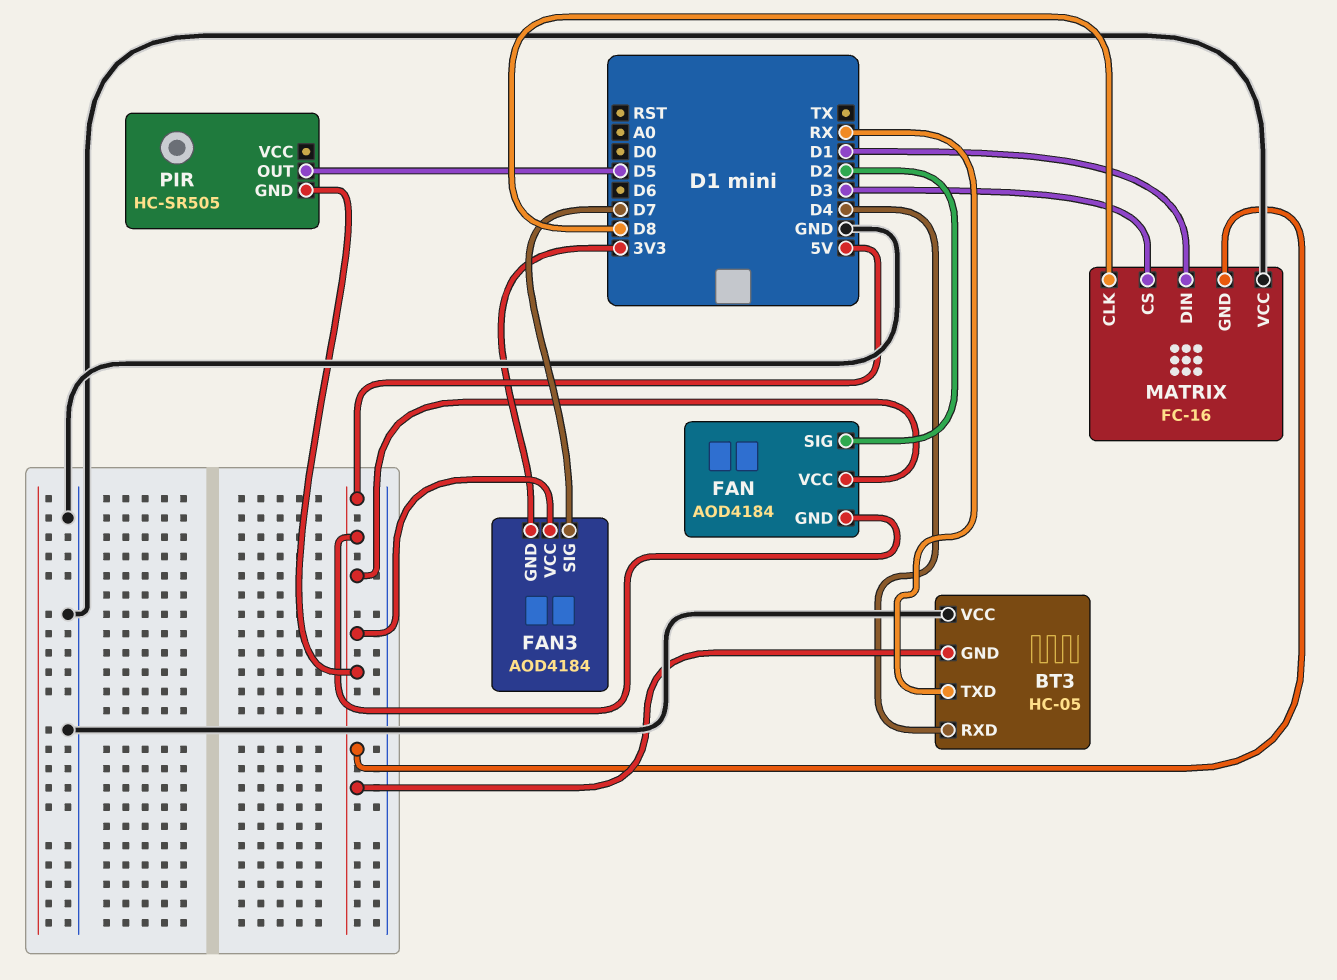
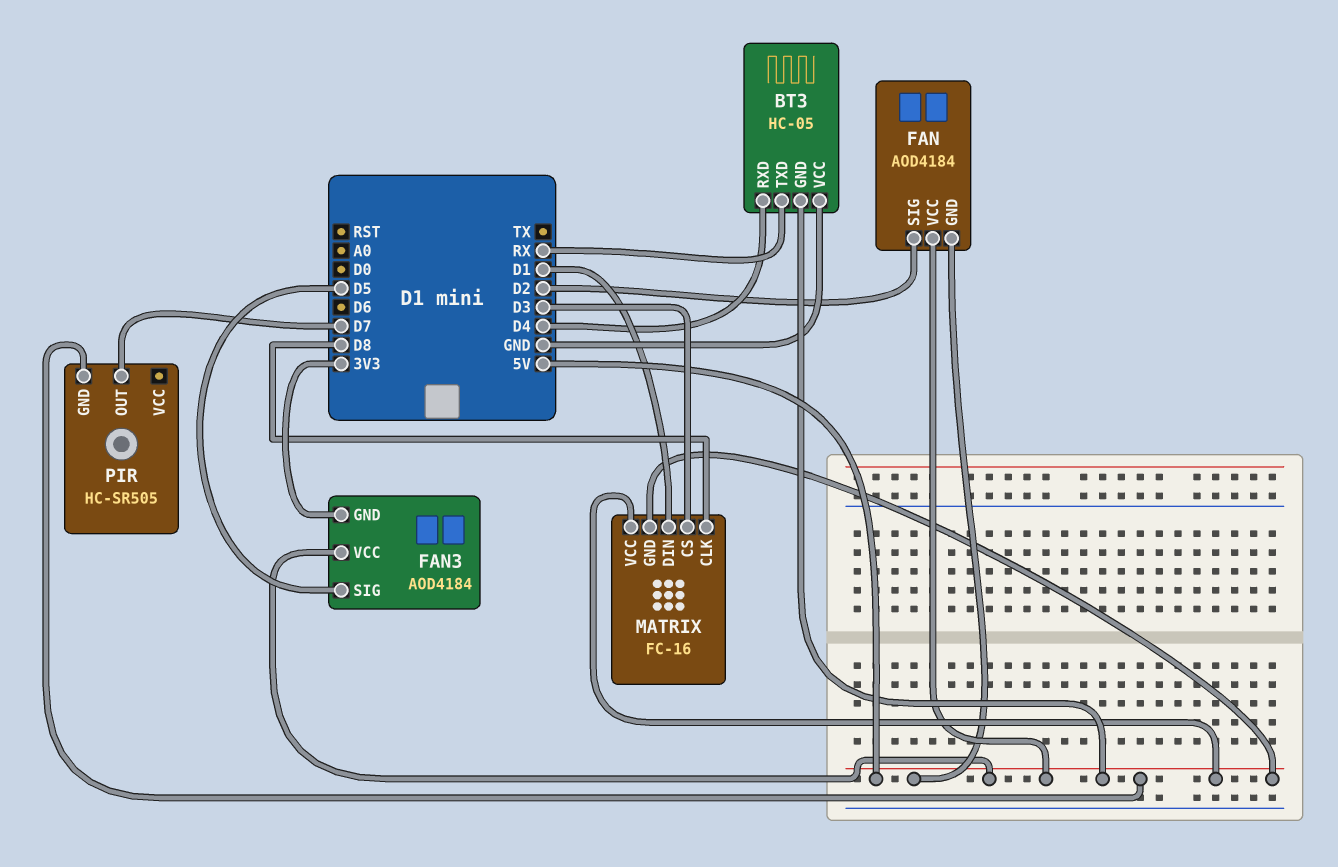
FAN3 pin SIG: D7 -> D5
MATRIX pin VCC: GND -> 5V
PIR pin OUT: D5 -> D7

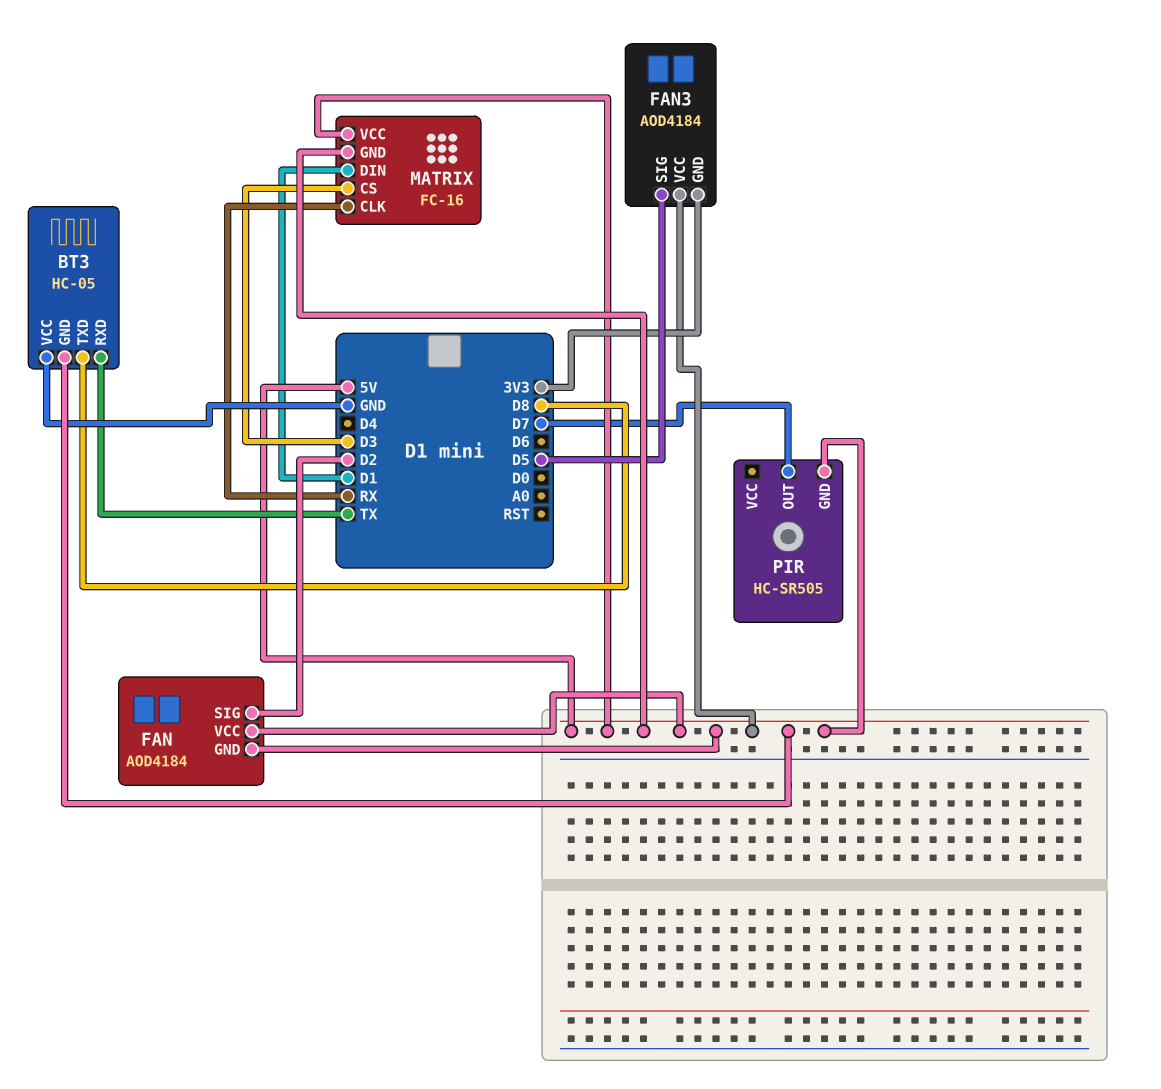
BT3 pin RXD: D4 -> TX
BT3 pin TXD: RX -> D8
MATRIX pin CLK: D8 -> RX

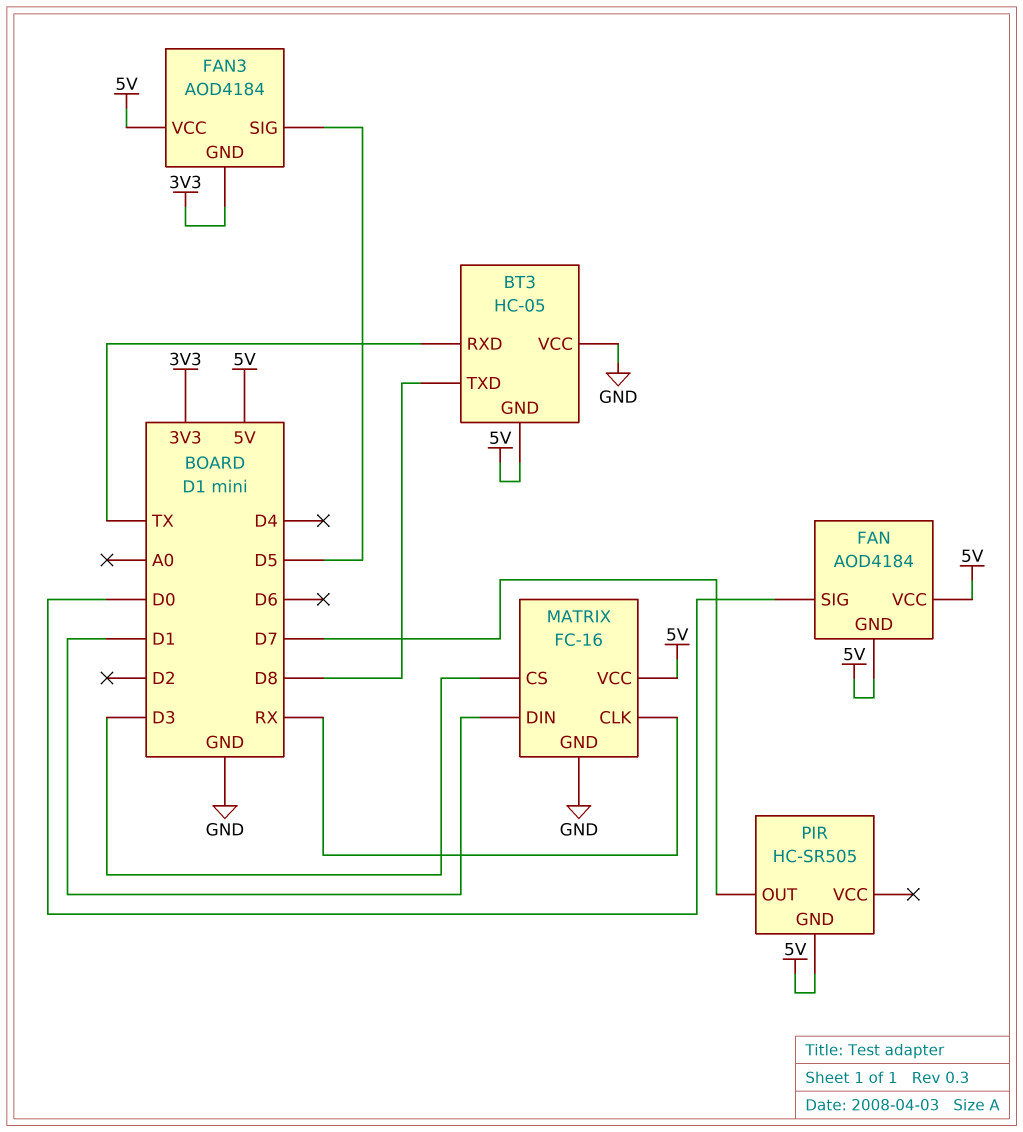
FAN pin SIG: D2 -> D0
MATRIX pin GND: 5V -> GND

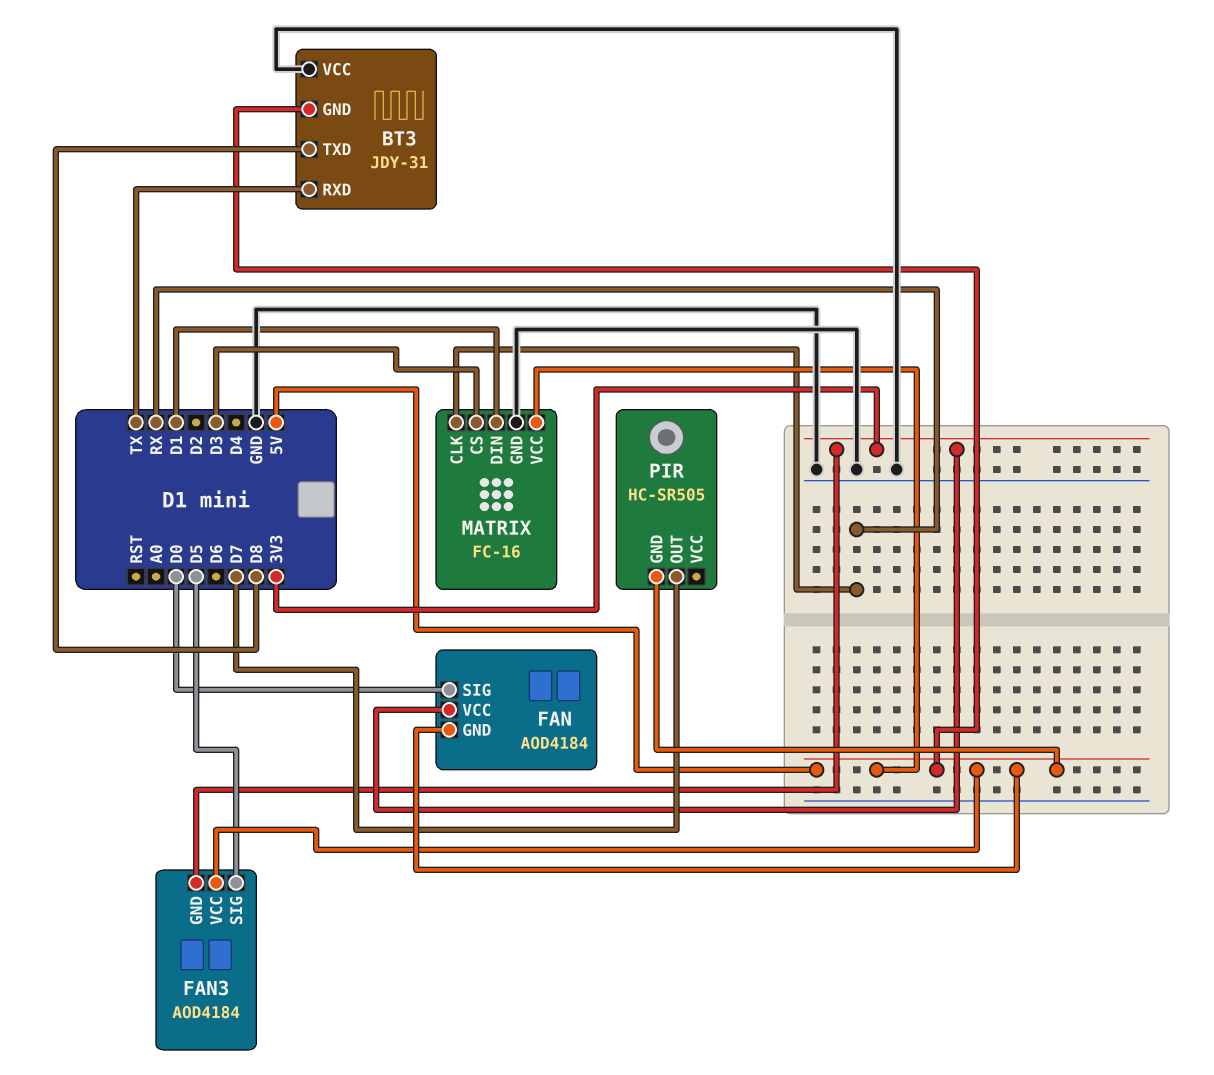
BT3: HC-05 -> JDY-31
FAN pin VCC: 5V -> 3V3

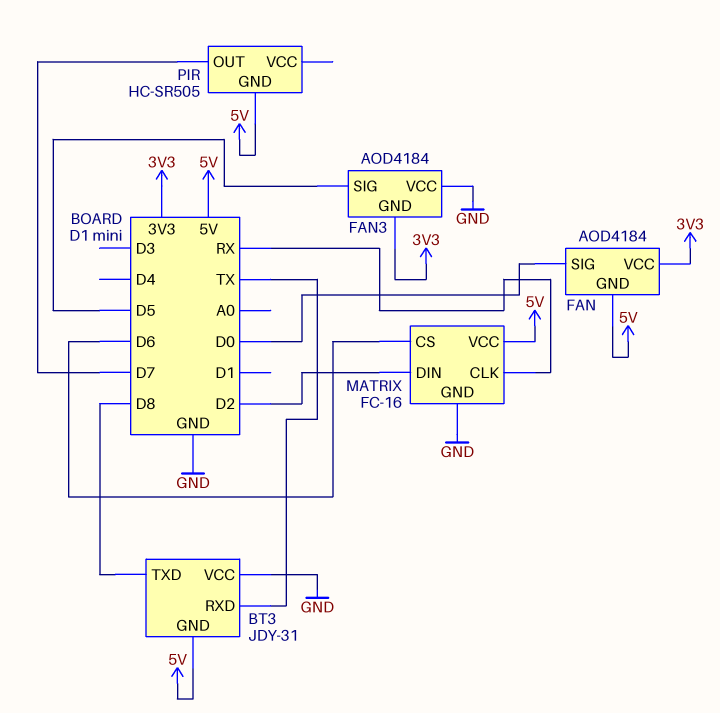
FAN3 pin VCC: 5V -> GND
MATRIX pin CS: D3 -> D6
MATRIX pin DIN: D1 -> D2

